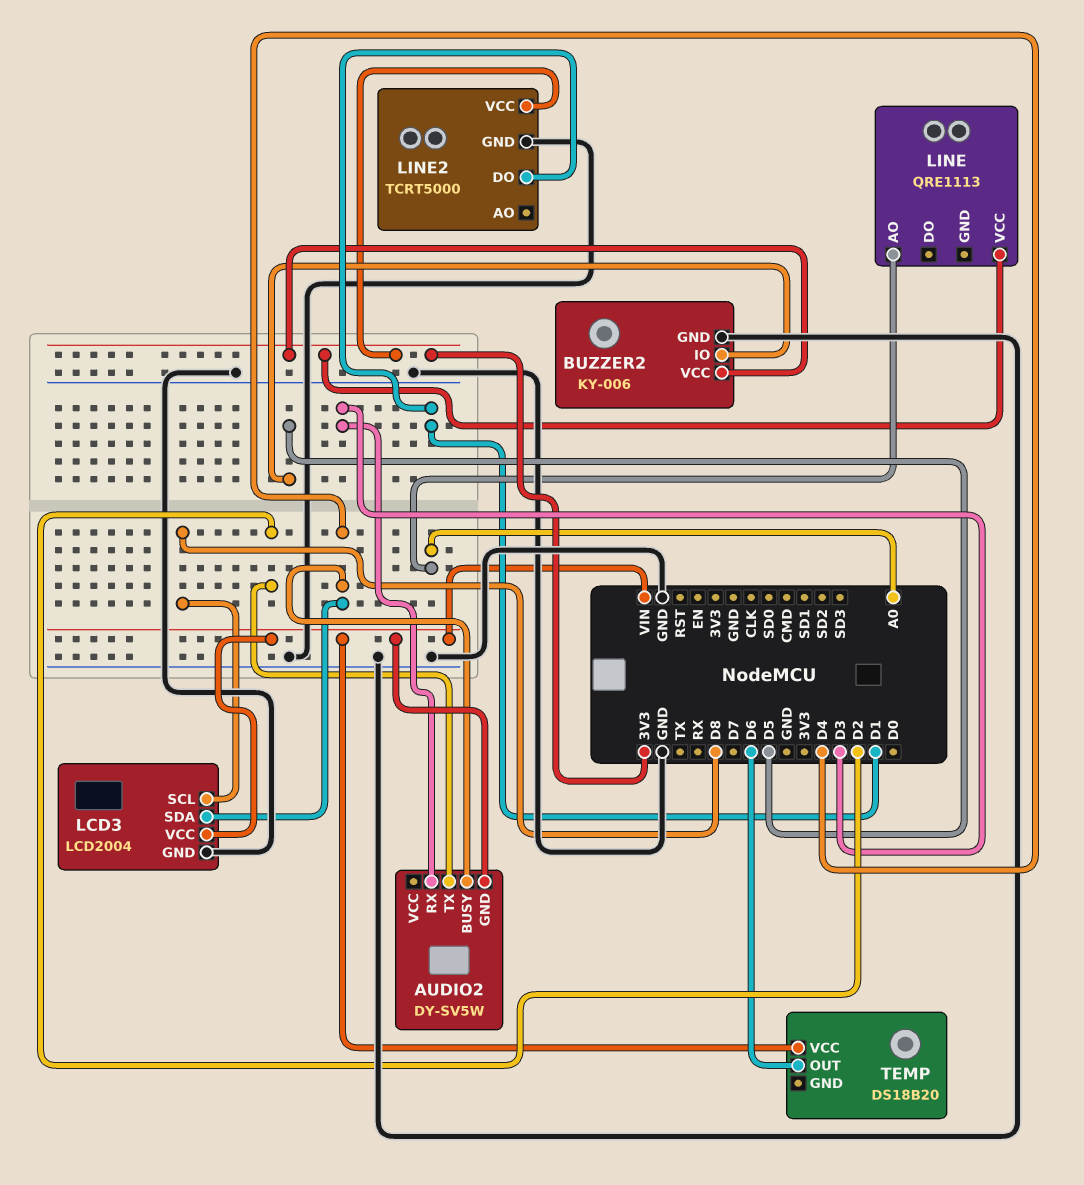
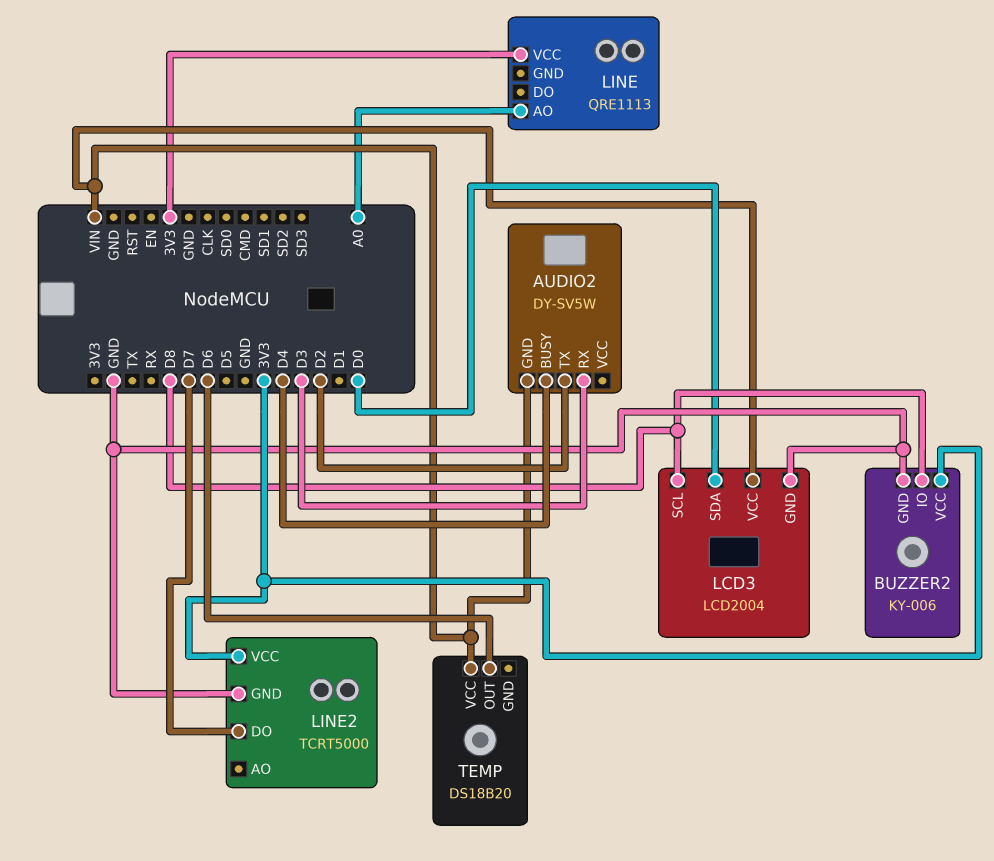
BUZZER2 pin IO: D5 -> D8
LCD3 pin SDA: D4 -> D0
LINE2 pin DO: D1 -> D7

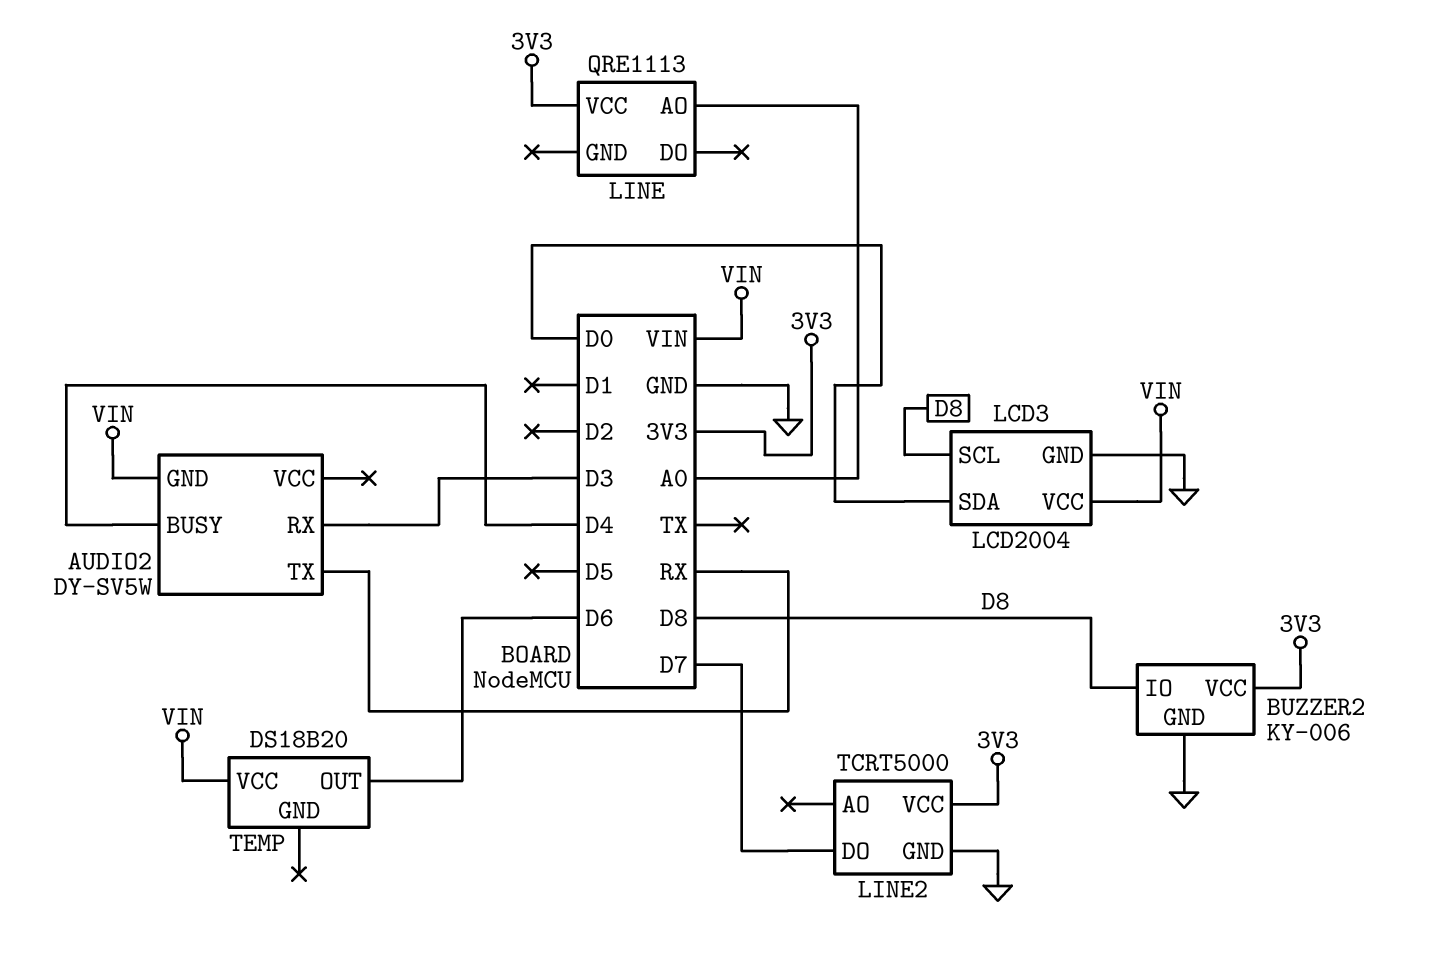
AUDIO2 pin TX: D2 -> RX

